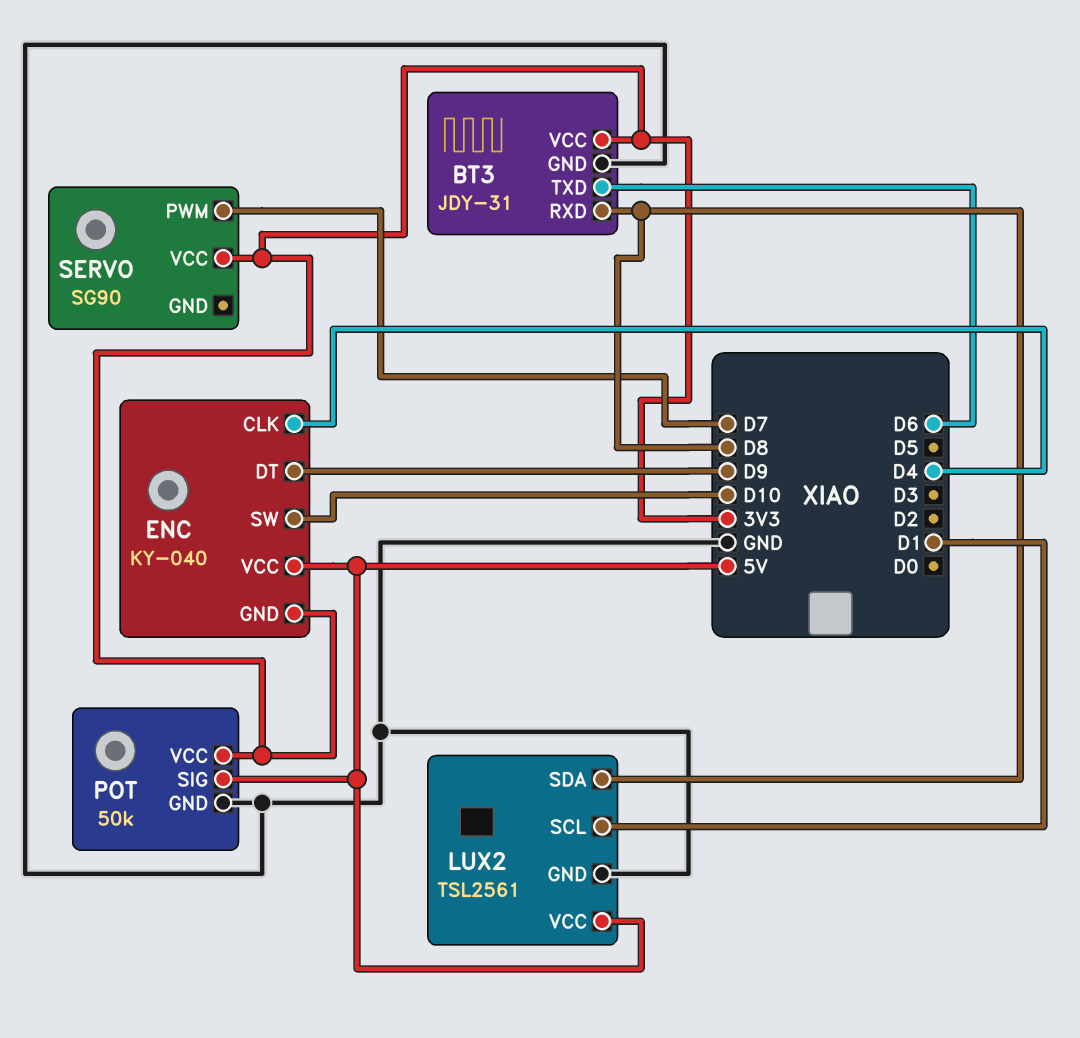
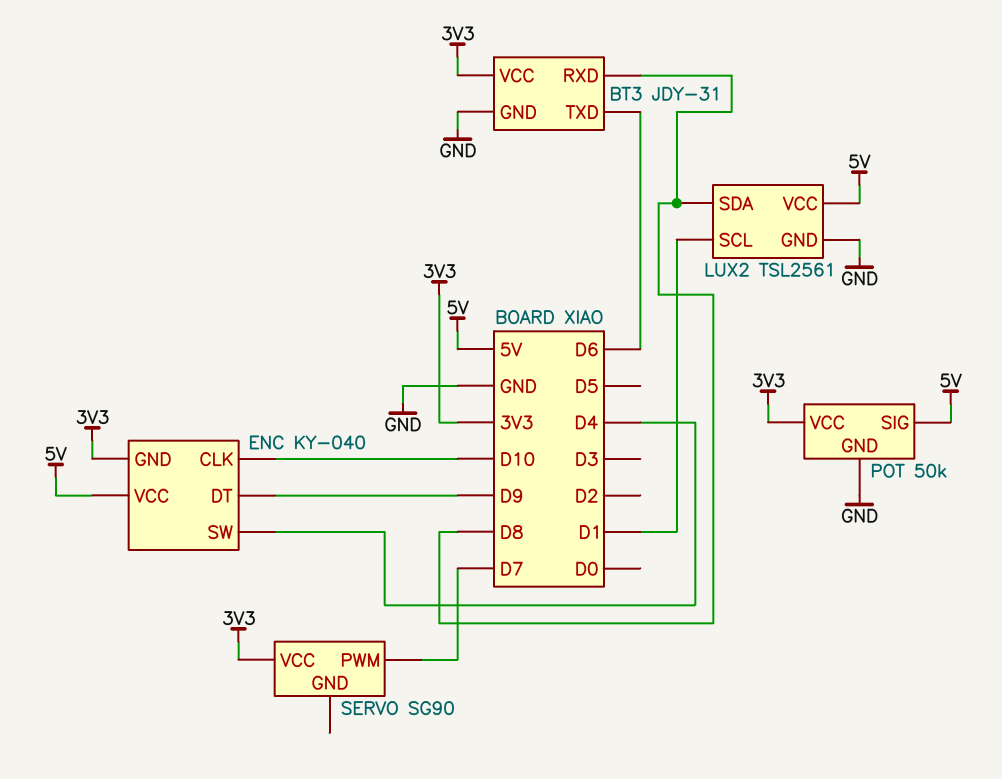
ENC pin CLK: D4 -> D10
ENC pin SW: D10 -> D4

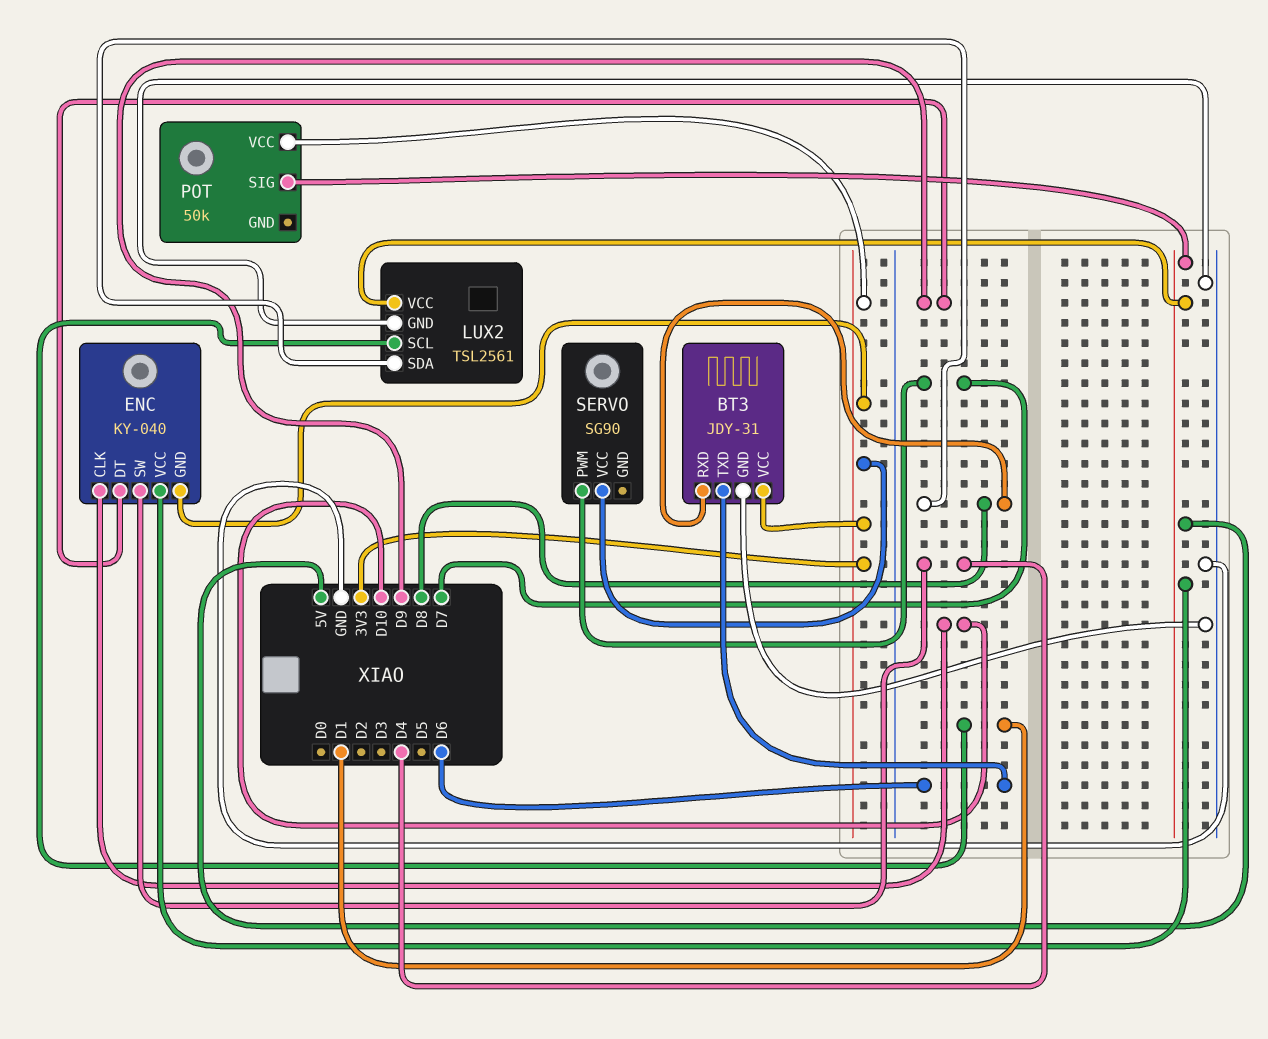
POT pin GND: GND -> none

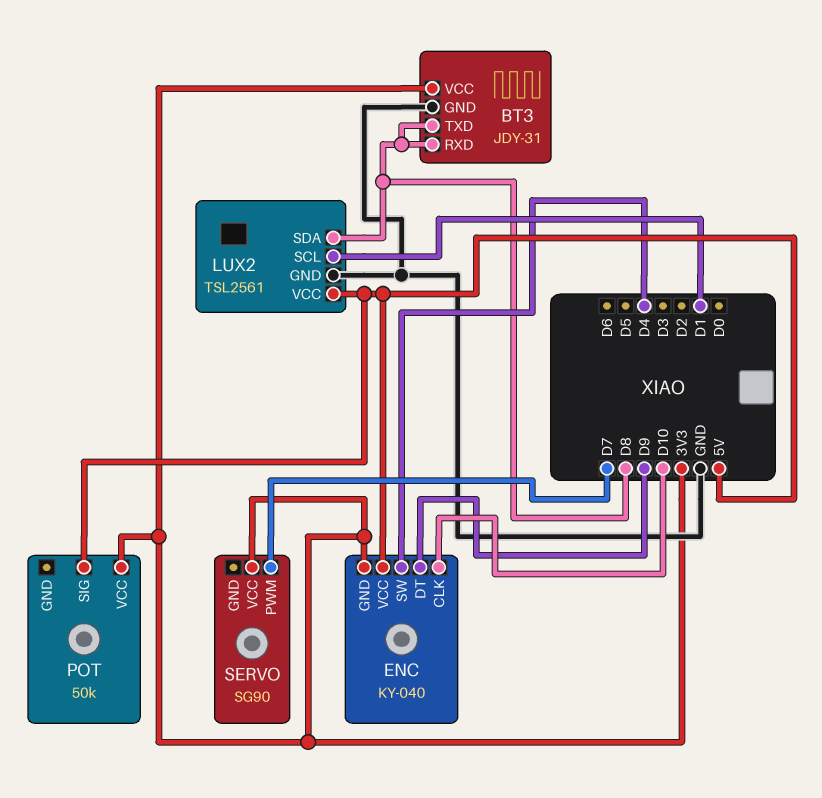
BT3 pin TXD: D6 -> D8

